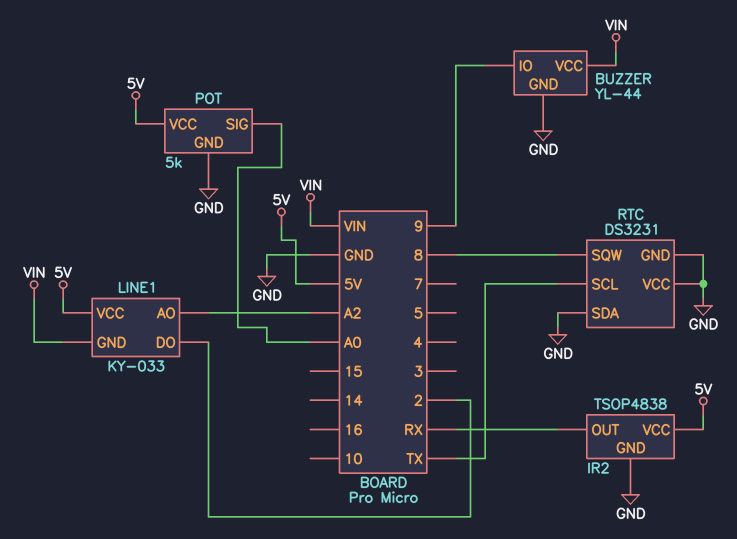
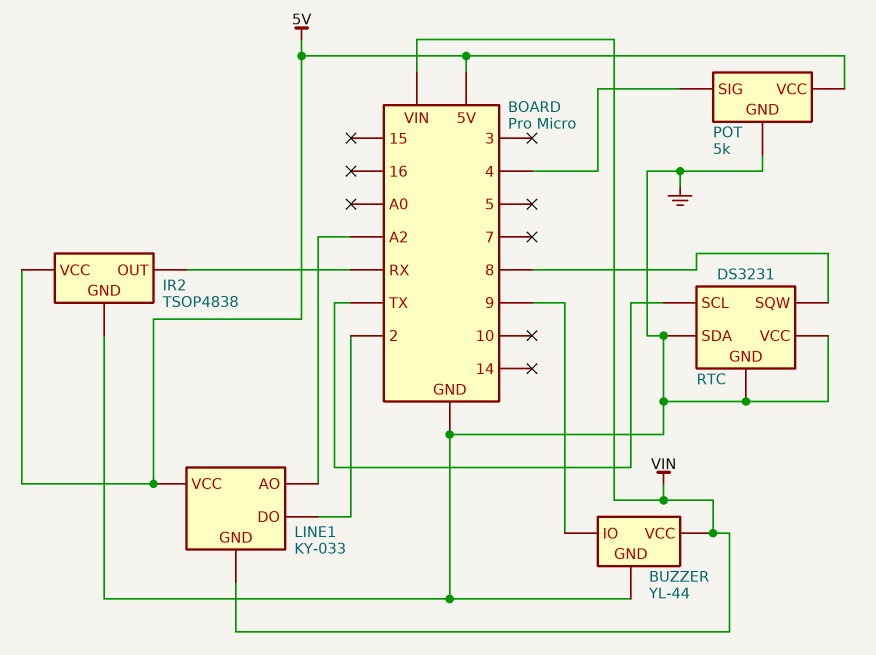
POT pin SIG: A0 -> 4

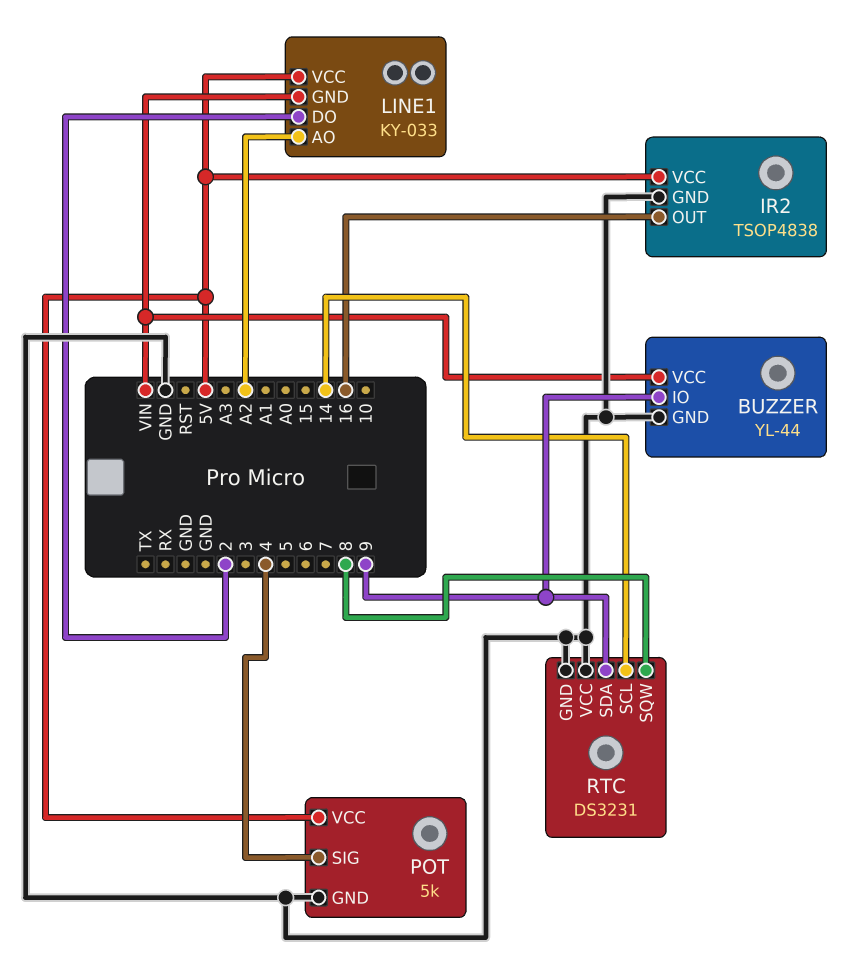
IR2 pin OUT: RX -> 16
RTC pin SCL: TX -> 14
RTC pin SDA: GND -> 9

